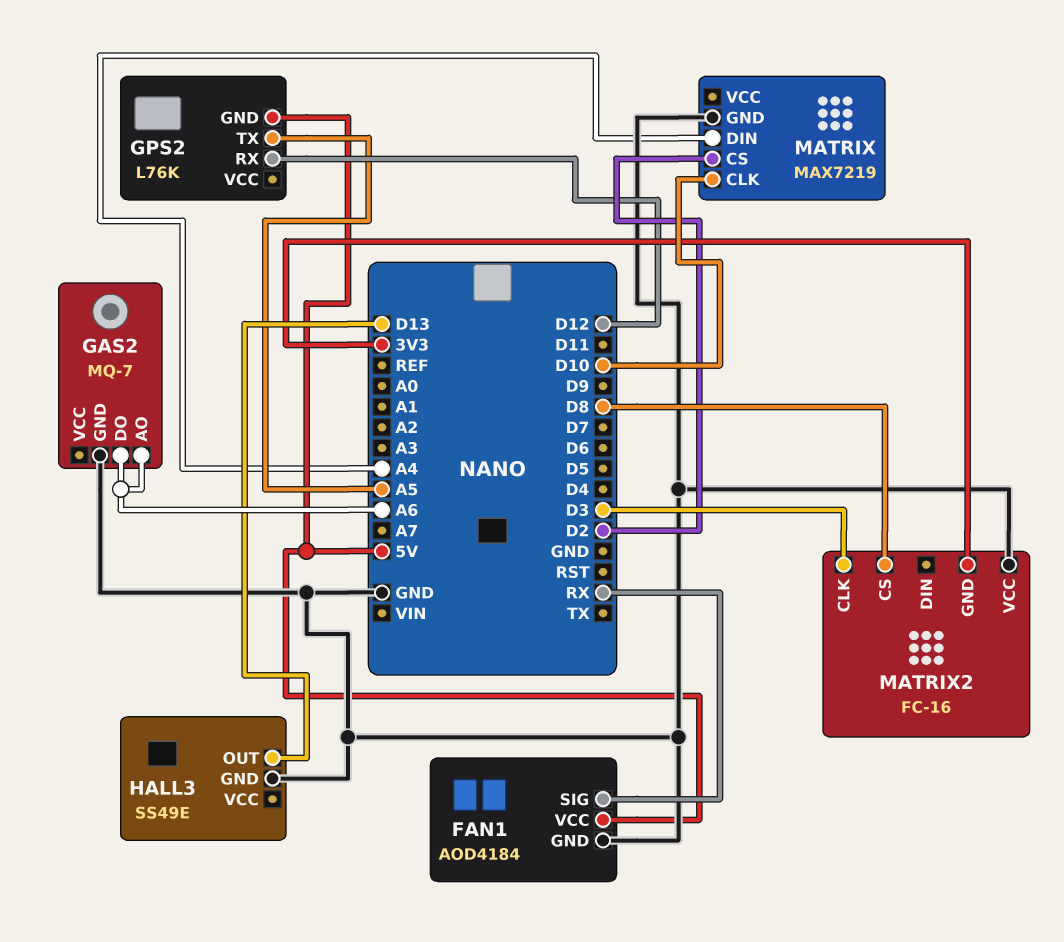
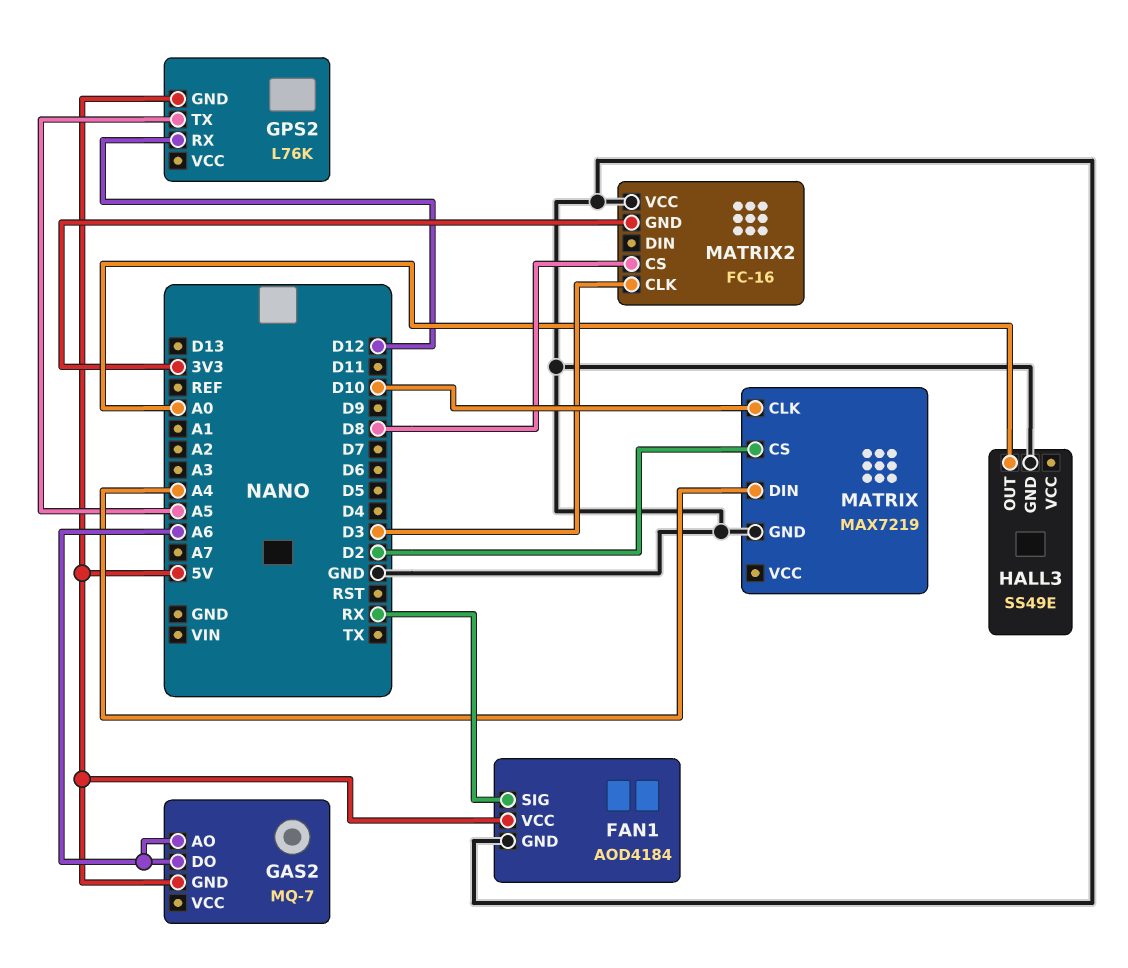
GAS2 pin GND: GND -> 5V
HALL3 pin OUT: D13 -> A0

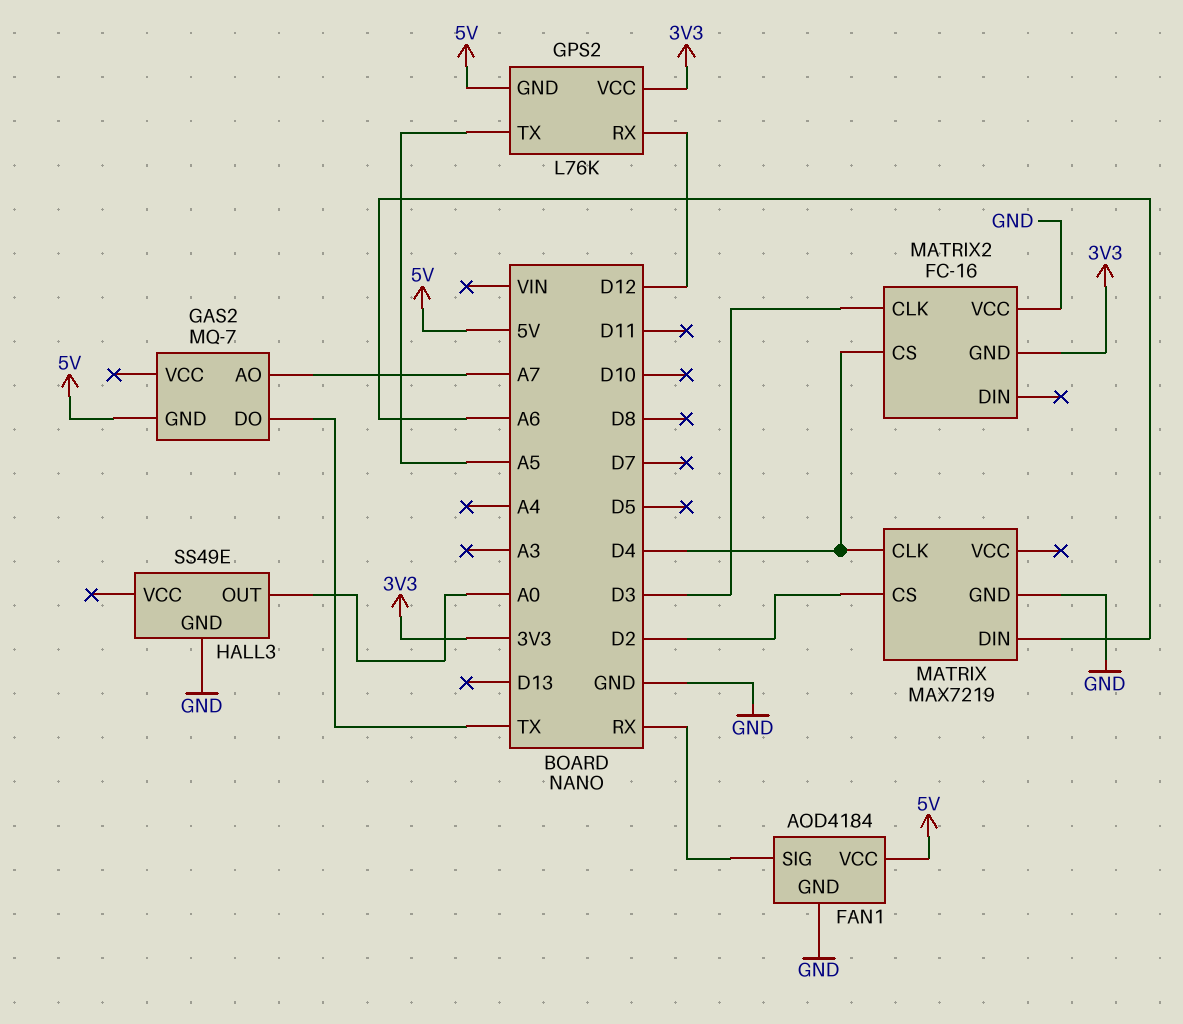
GAS2 pin AO: A6 -> A7
GAS2 pin DO: A6 -> TX
GPS2 pin VCC: none -> 3V3
MATRIX pin CLK: D10 -> D4
MATRIX pin DIN: A4 -> A6
MATRIX2 pin CS: D8 -> D4

